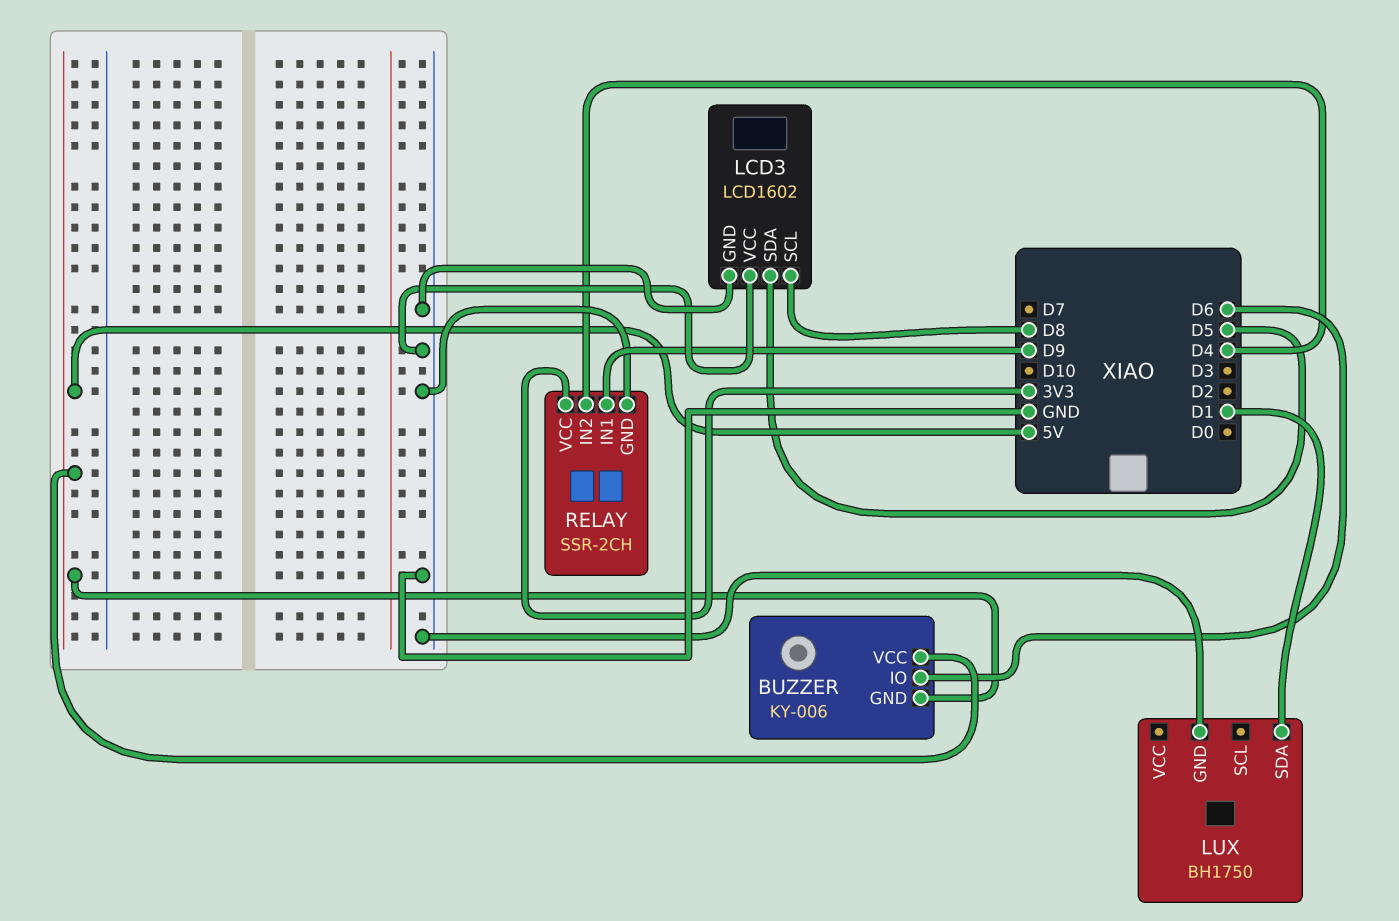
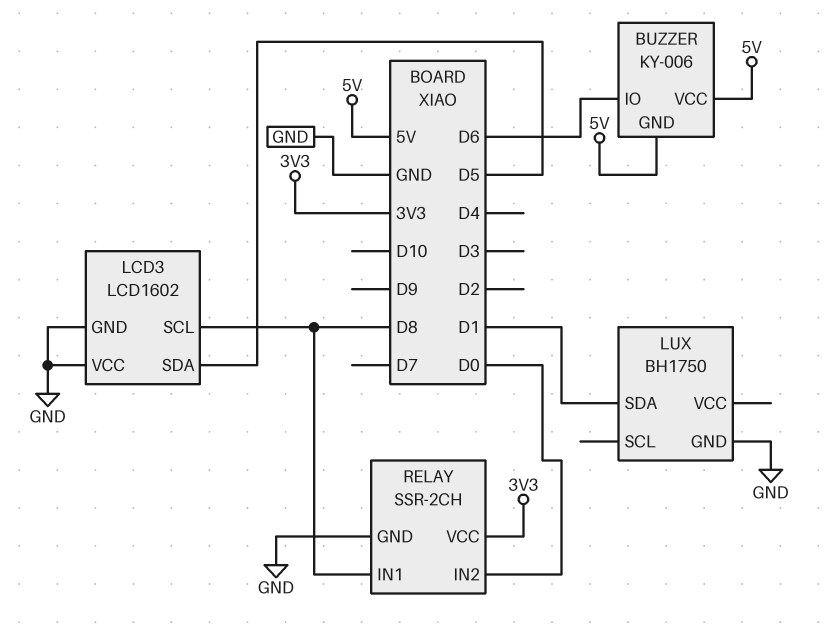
RELAY pin IN1: D9 -> D8
RELAY pin IN2: D4 -> D0

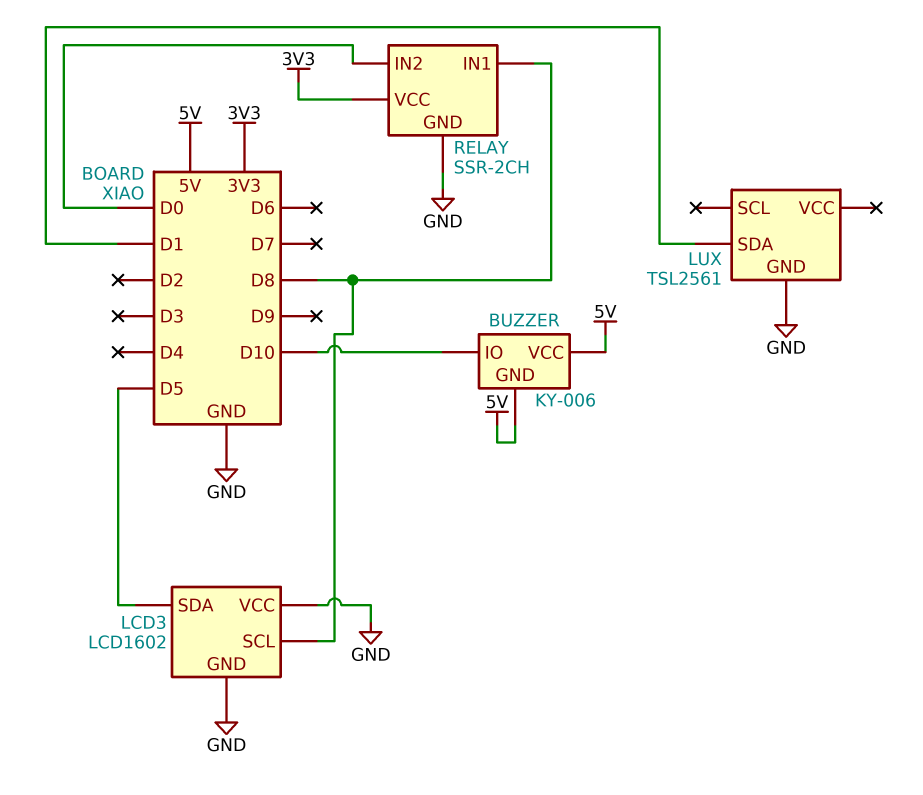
BUZZER pin IO: D6 -> D10
LUX: BH1750 -> TSL2561

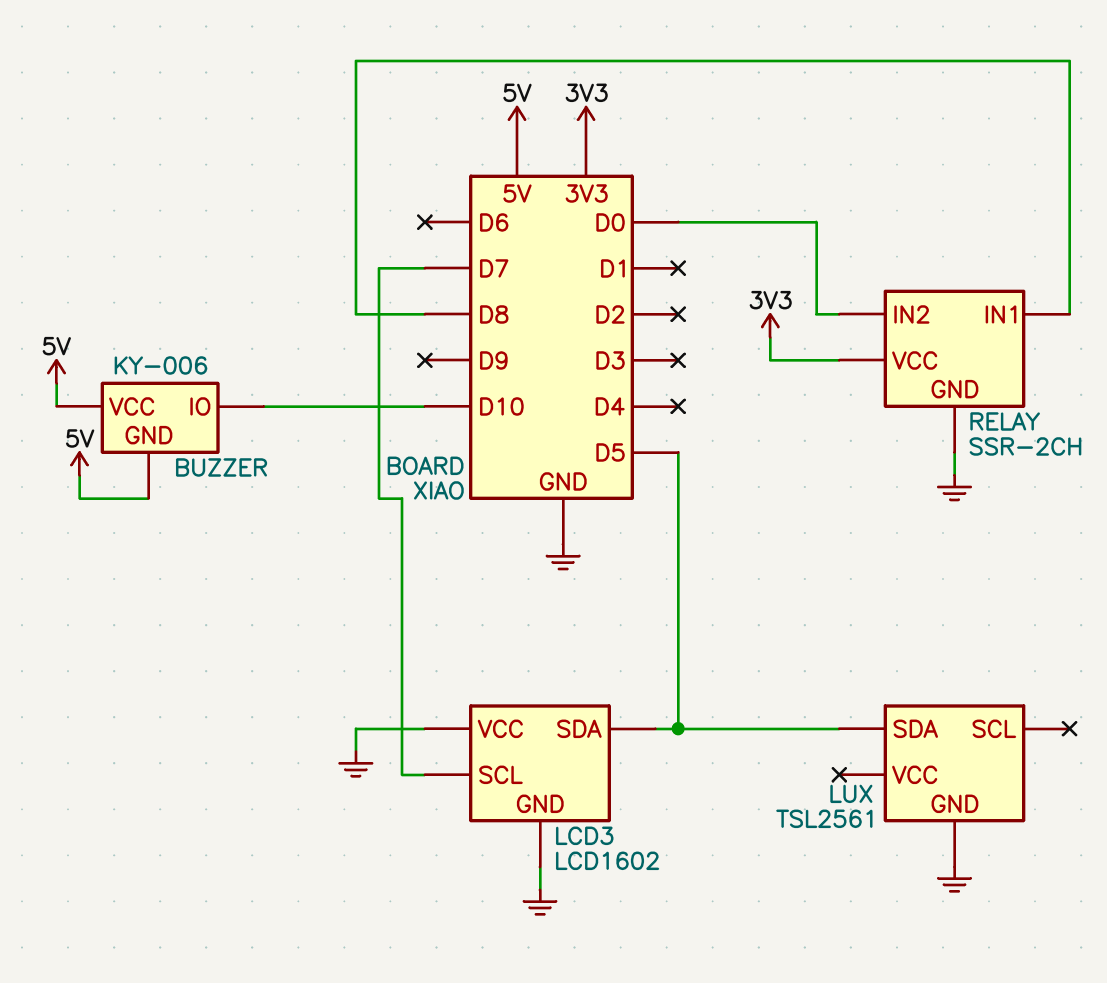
LCD3 pin SCL: D8 -> D7
LUX pin SDA: D1 -> D5

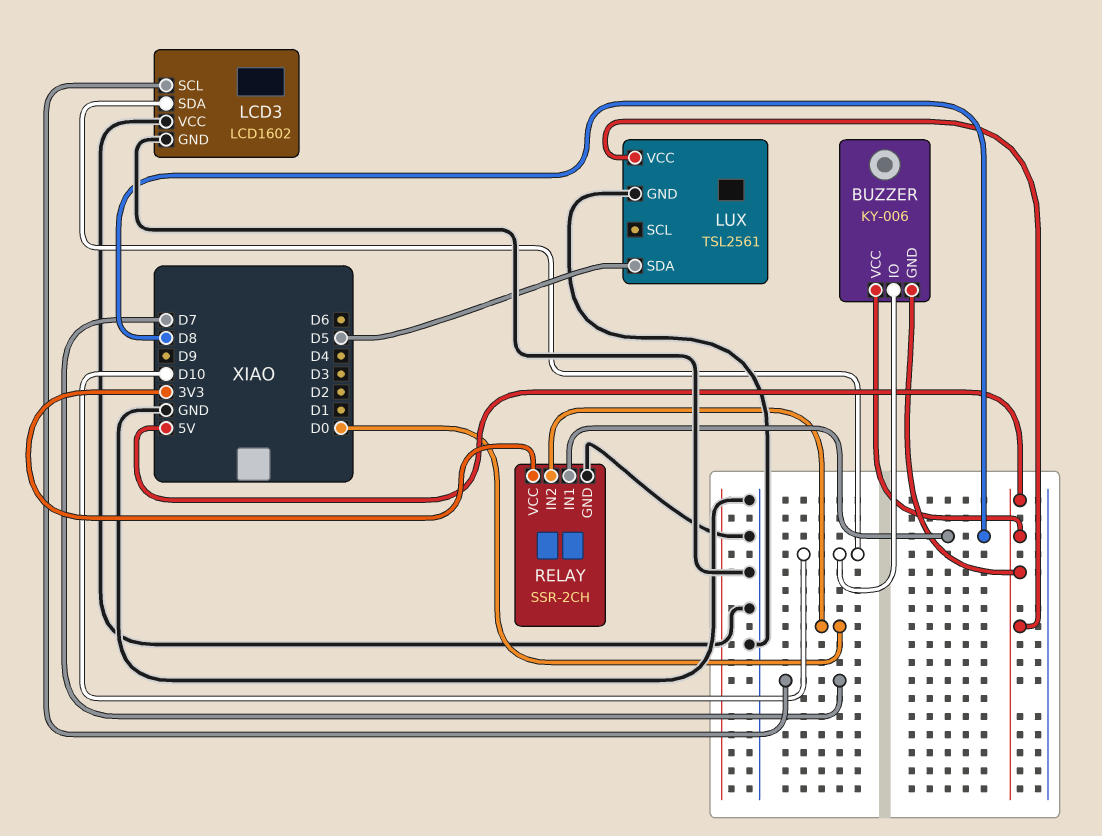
LCD3 pin SDA: D5 -> D10
LUX pin VCC: none -> 5V

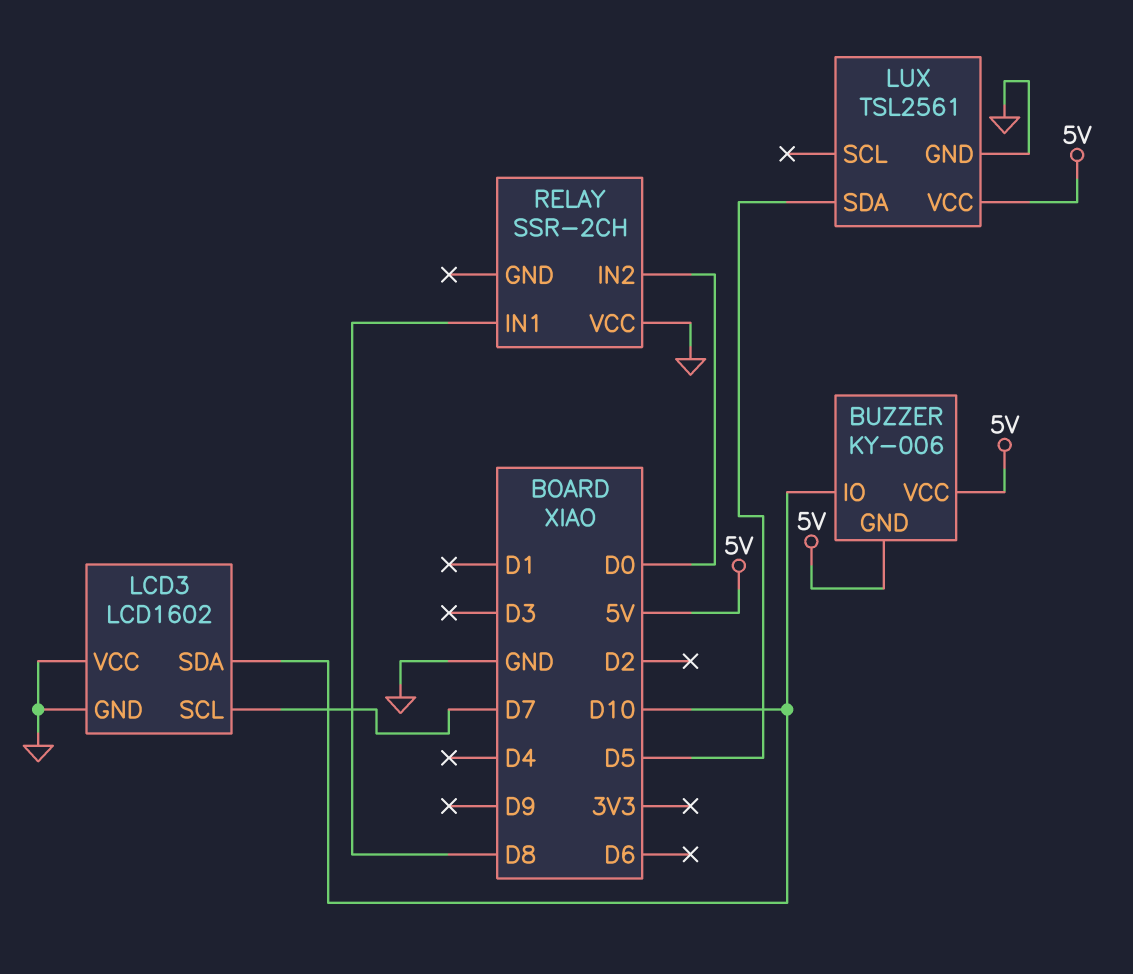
RELAY pin GND: GND -> none
RELAY pin VCC: 3V3 -> GND

